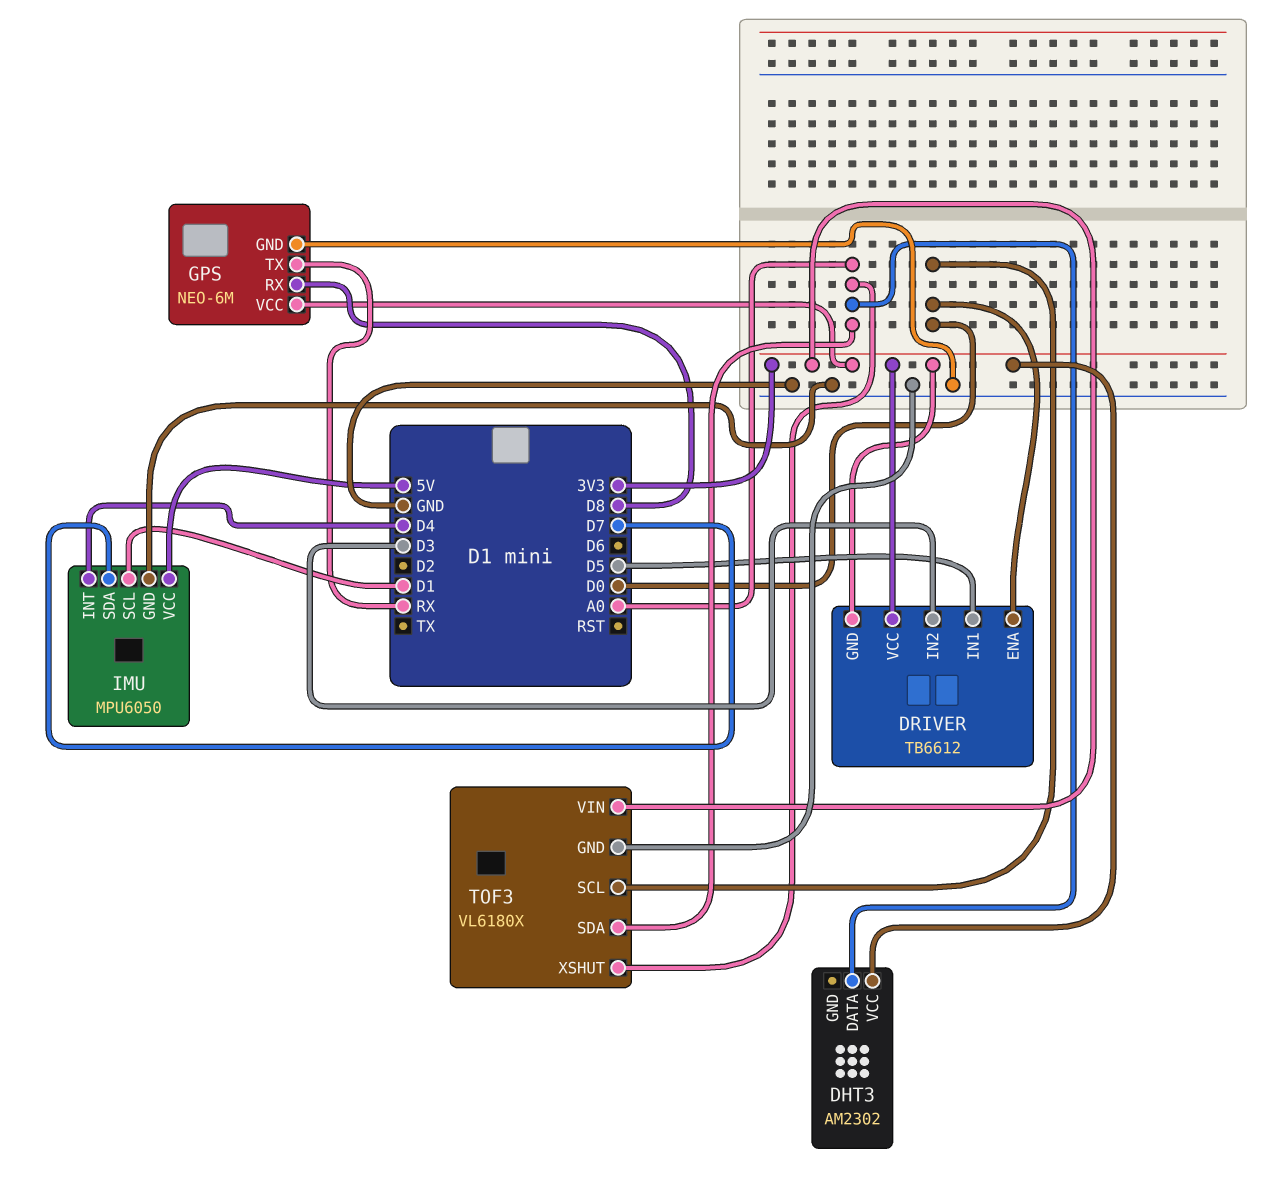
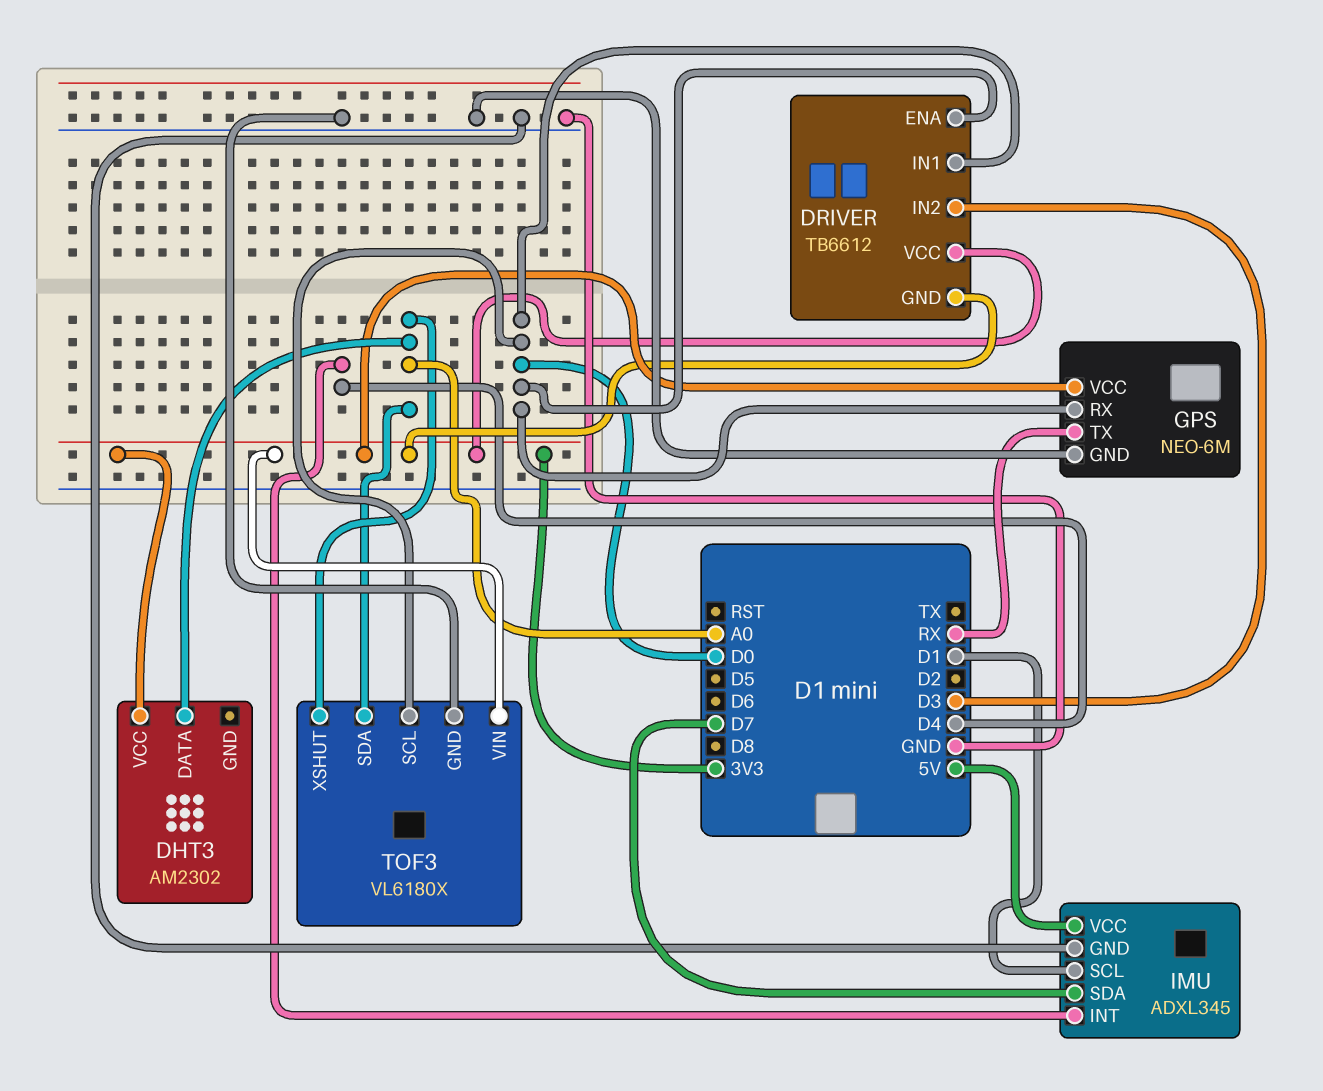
DRIVER pin IN1: D5 -> D0
GPS pin RX: D8 -> D0
IMU: MPU6050 -> ADXL345

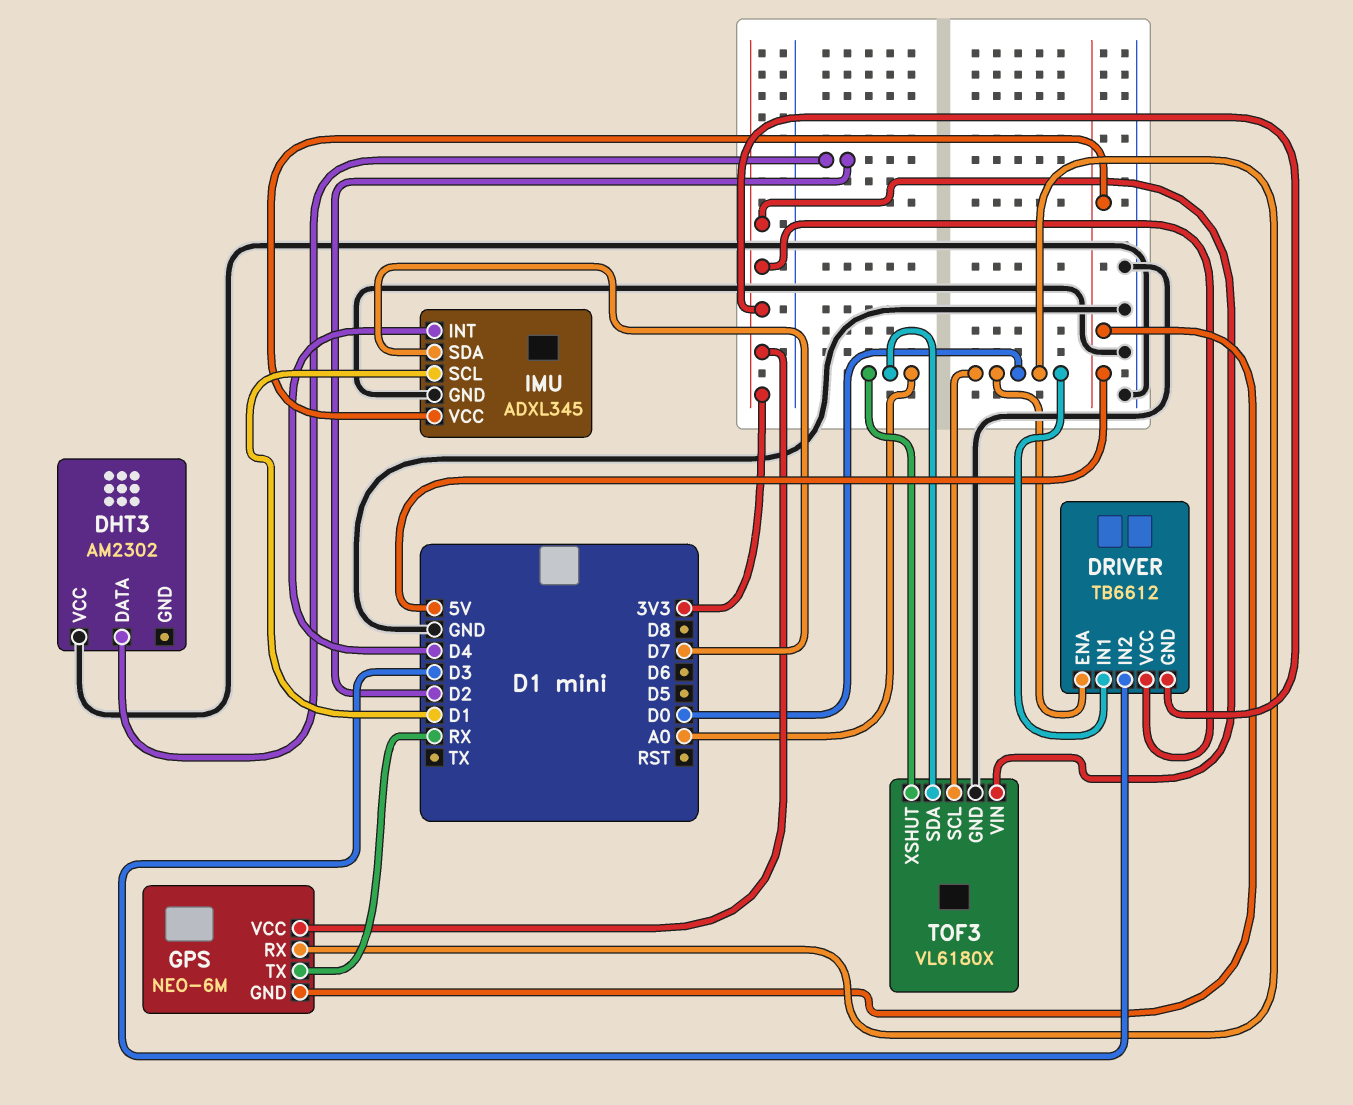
DHT3 pin DATA: A0 -> D2
DHT3 pin VCC: 3V3 -> GND
GPS pin GND: GND -> 5V

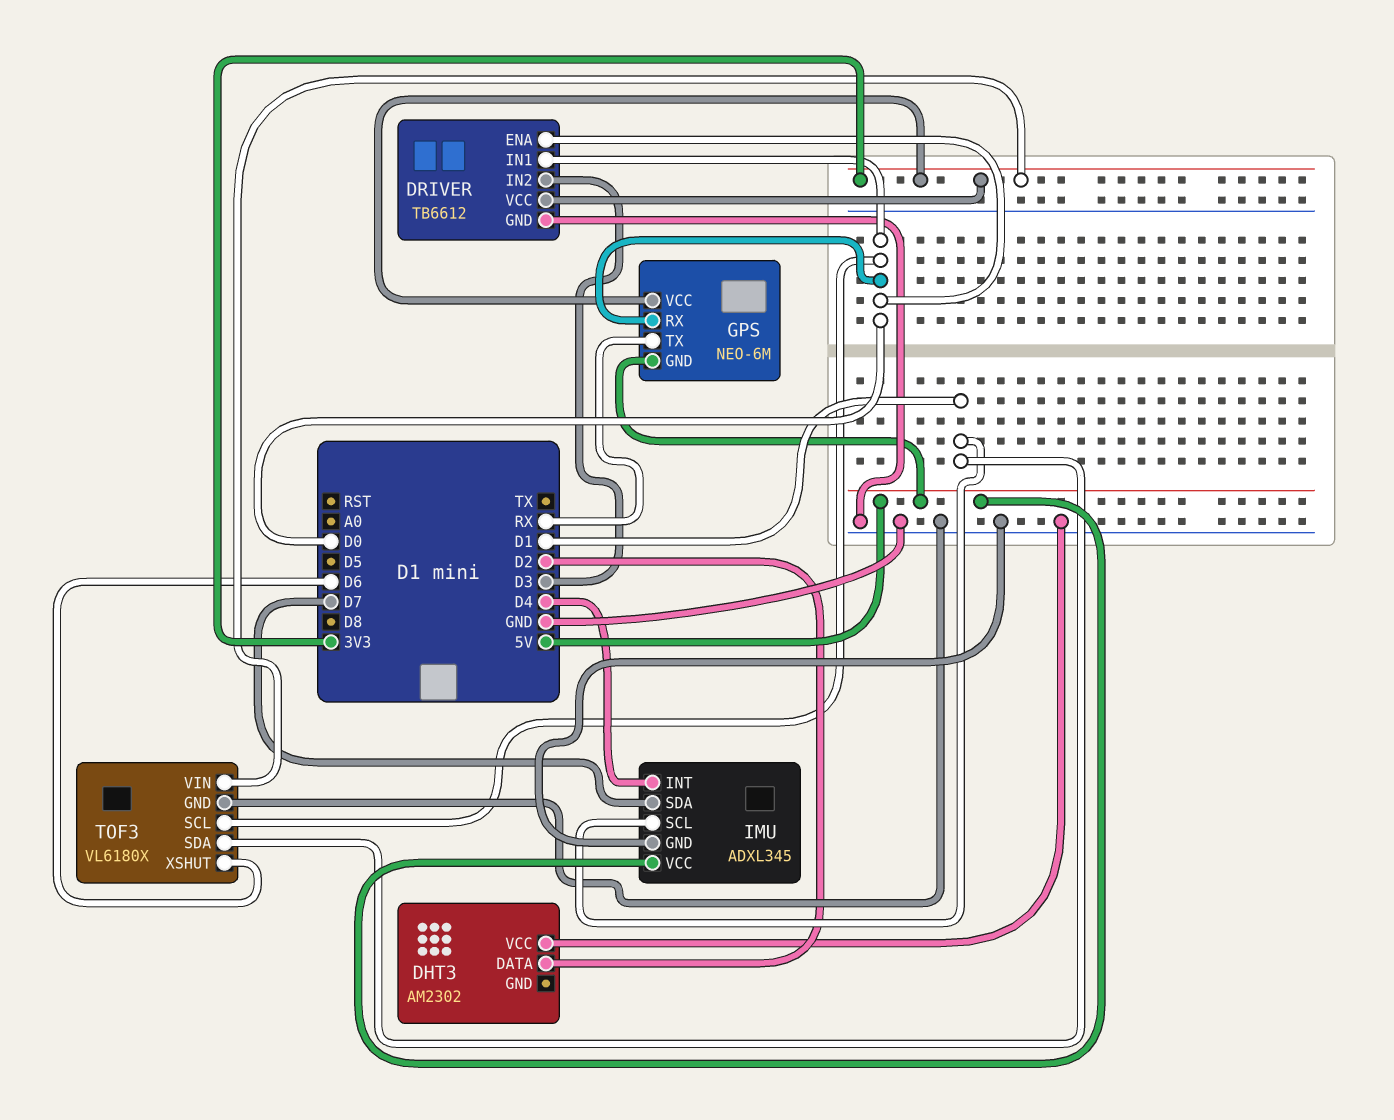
DRIVER pin GND: 3V3 -> GND
TOF3 pin SDA: A0 -> D1
TOF3 pin XSHUT: A0 -> D6

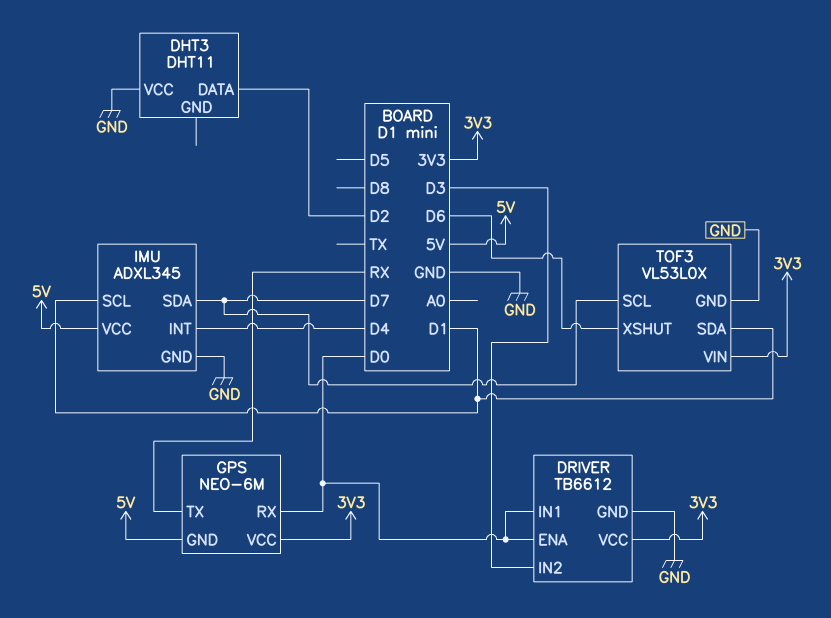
DHT3: AM2302 -> DHT11
TOF3: VL6180X -> VL53L0X
TOF3 pin SCL: D0 -> D7

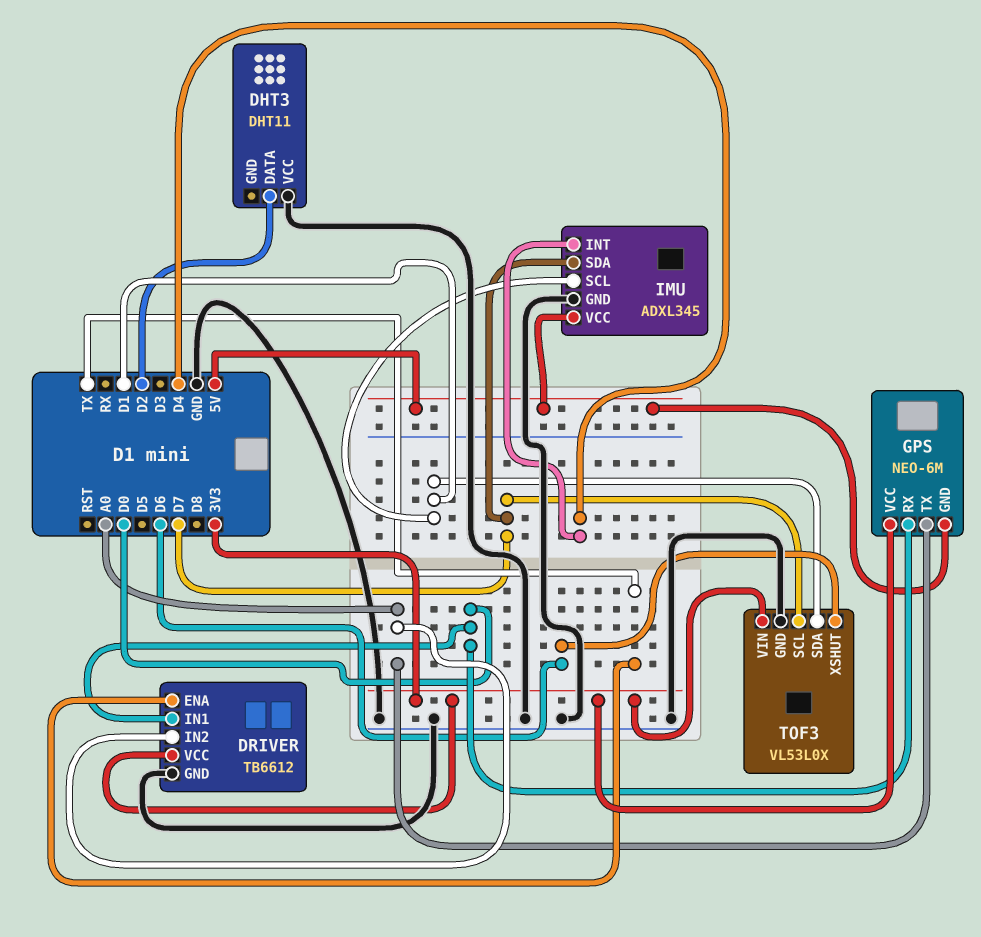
DRIVER pin ENA: D0 -> TX
DRIVER pin IN2: D3 -> A0
GPS pin TX: RX -> A0

